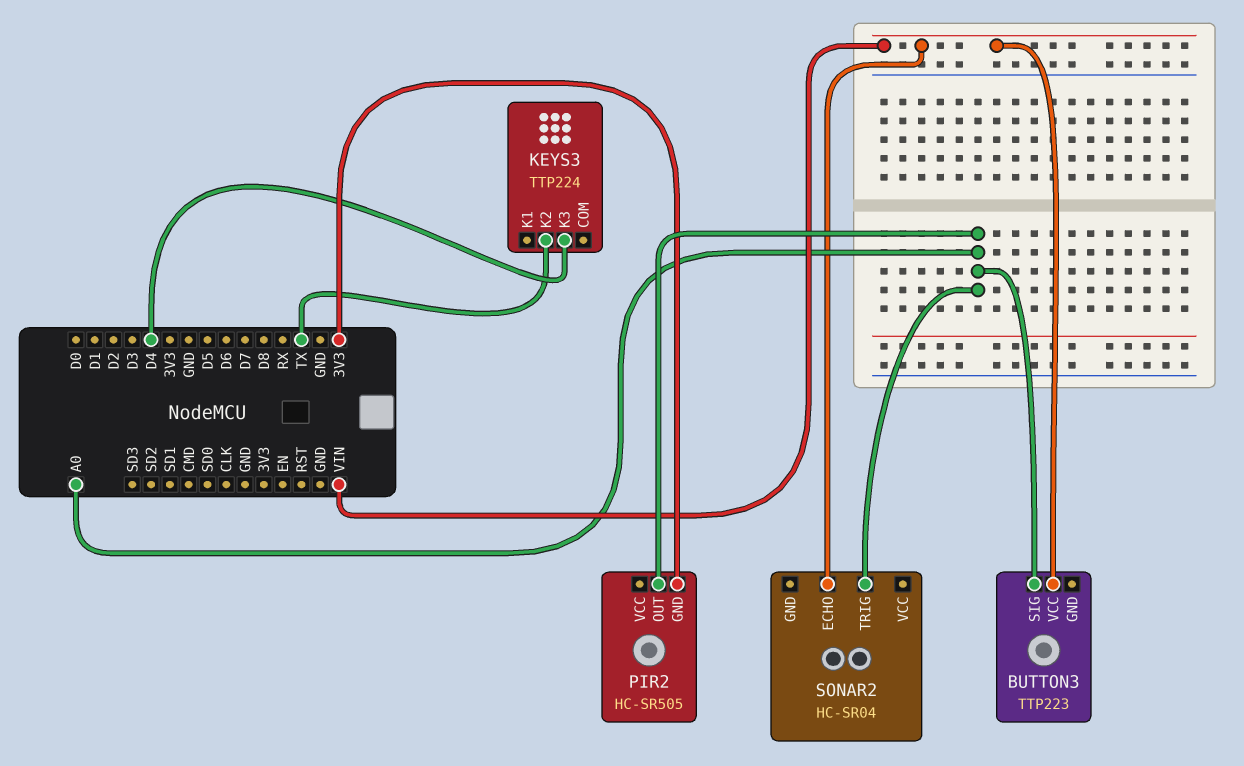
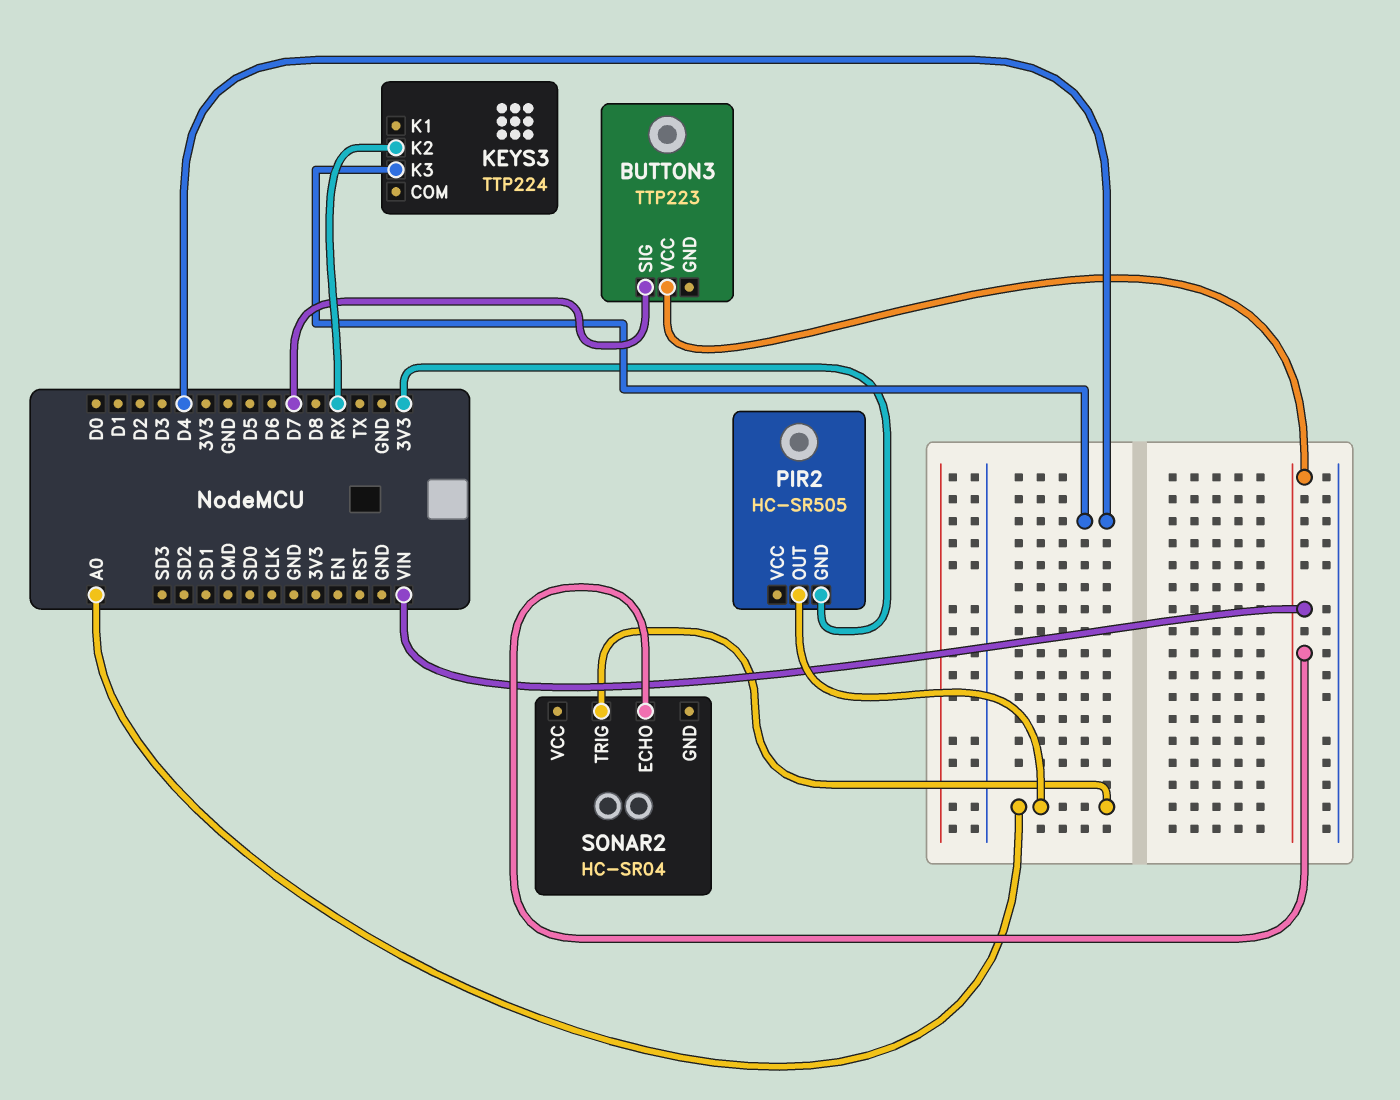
BUTTON3 pin SIG: A0 -> D7
KEYS3 pin K2: TX -> RX

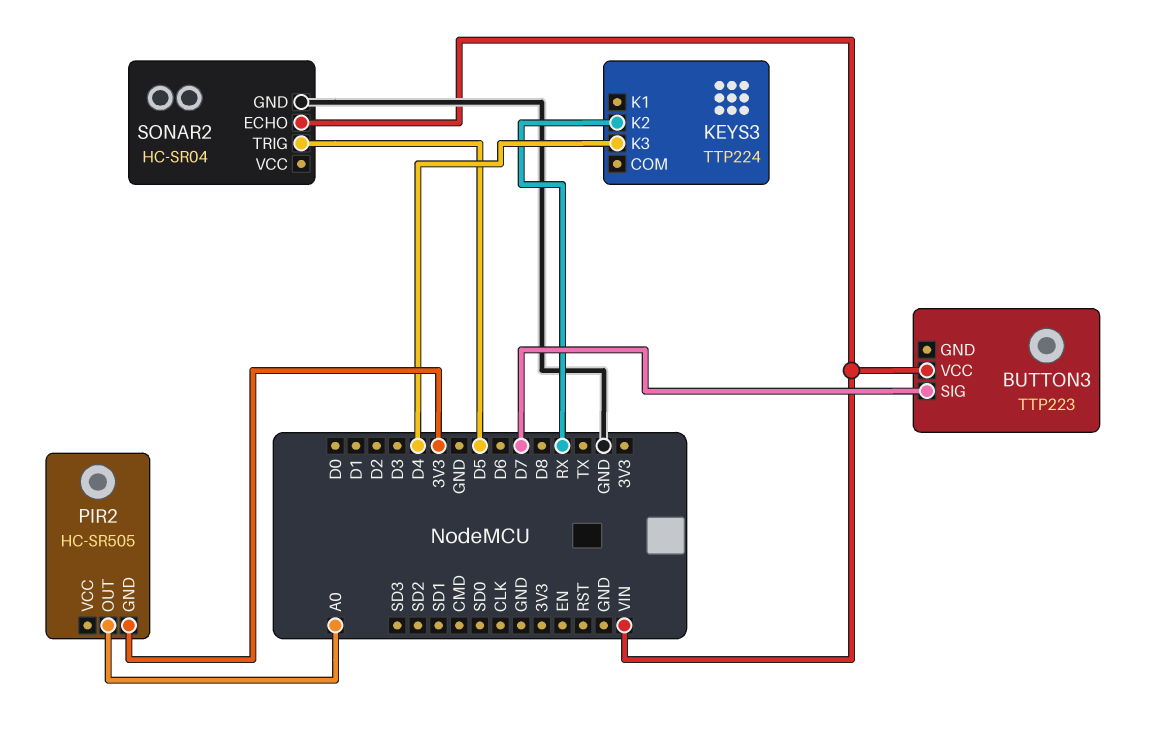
SONAR2 pin GND: none -> GND
SONAR2 pin TRIG: A0 -> D5

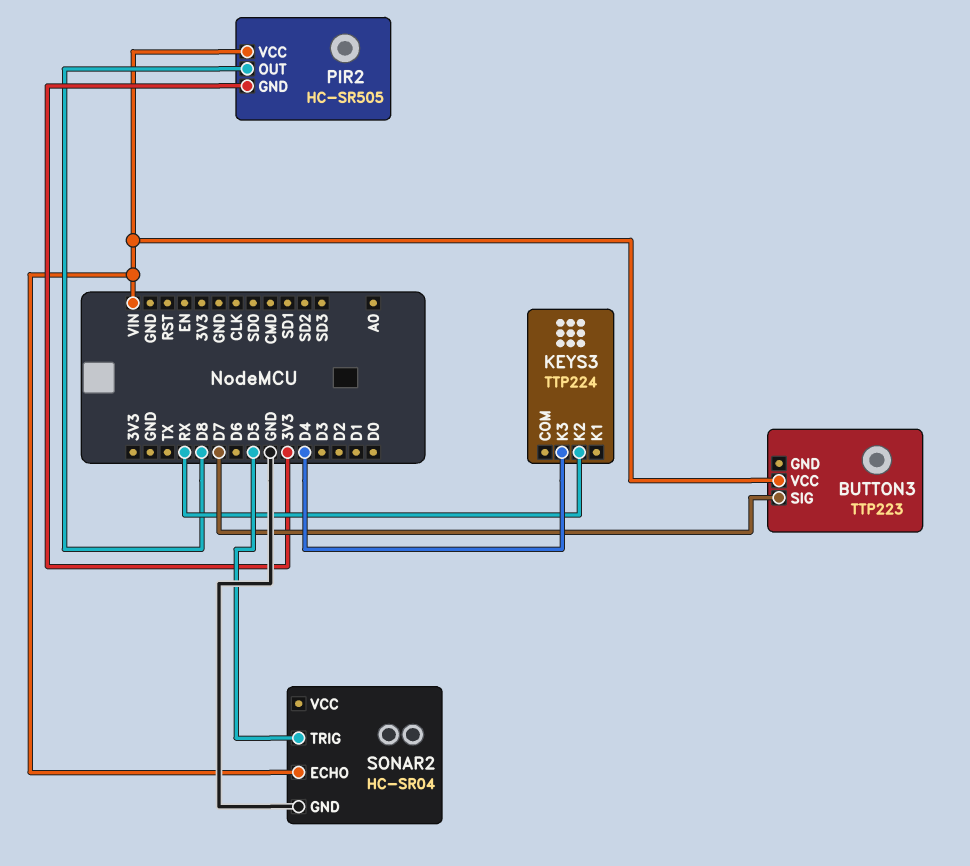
PIR2 pin OUT: A0 -> D8
PIR2 pin VCC: none -> VIN

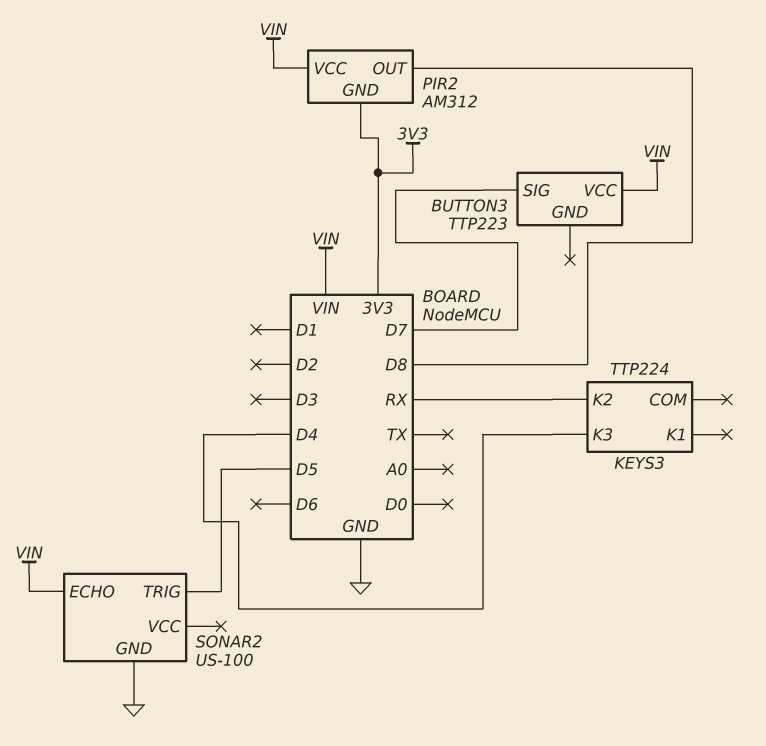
PIR2: HC-SR505 -> AM312
SONAR2: HC-SR04 -> US-100

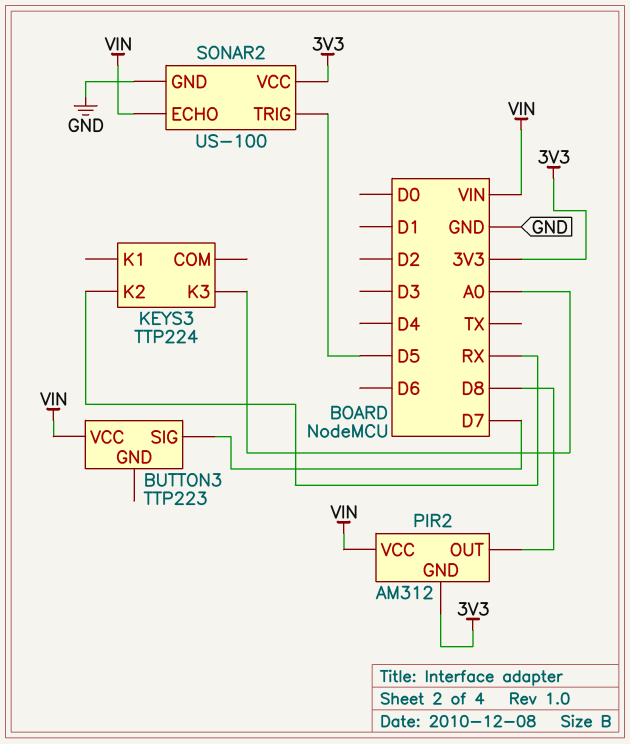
KEYS3 pin K3: D4 -> A0
SONAR2 pin VCC: none -> 3V3

